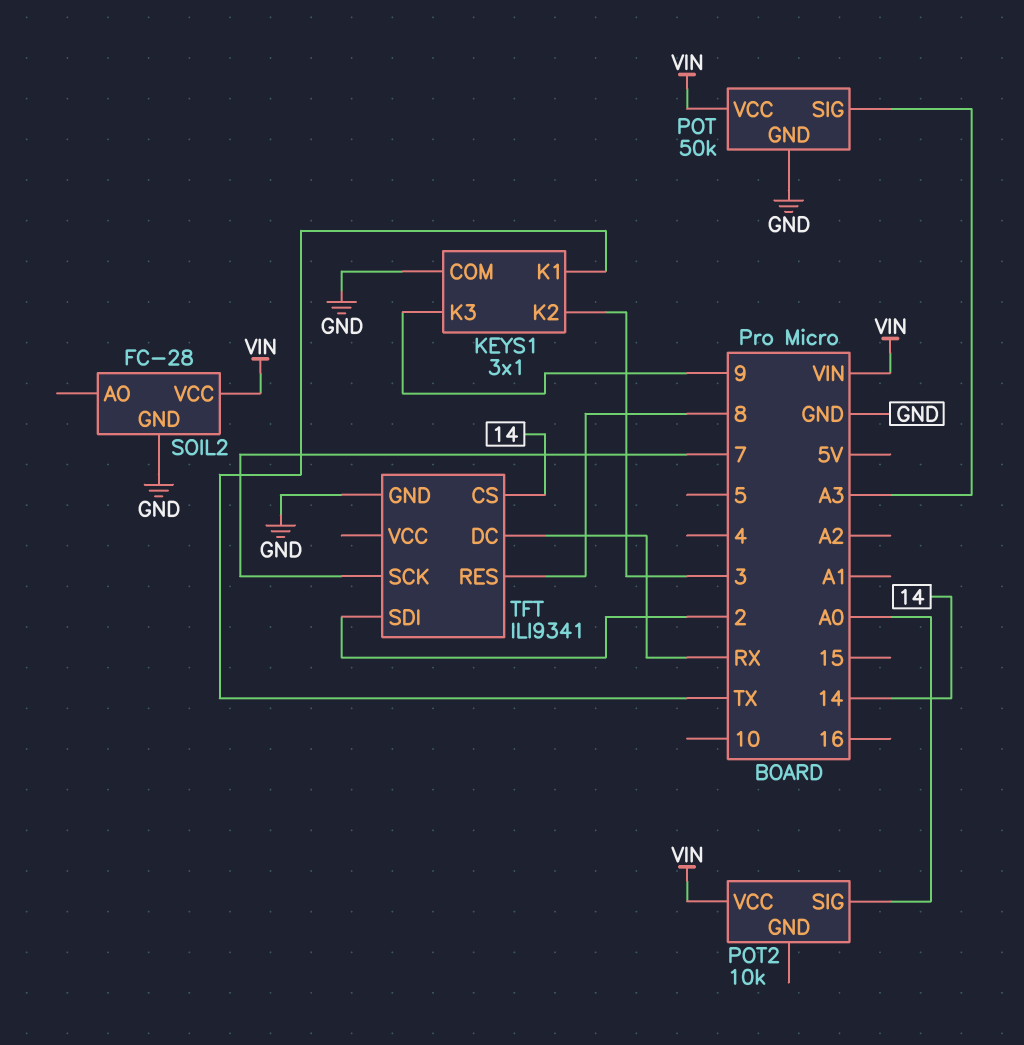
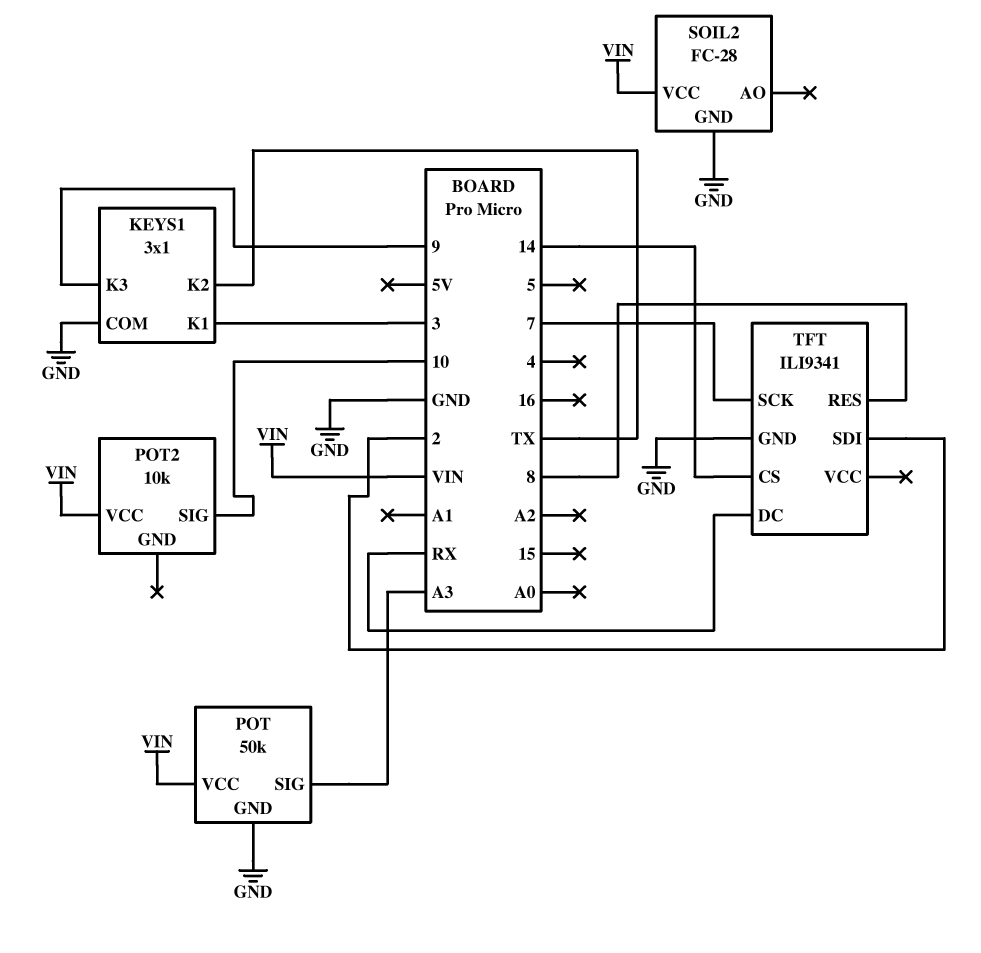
KEYS1 pin K1: TX -> 3
KEYS1 pin K2: 3 -> TX
POT2 pin SIG: A0 -> 10

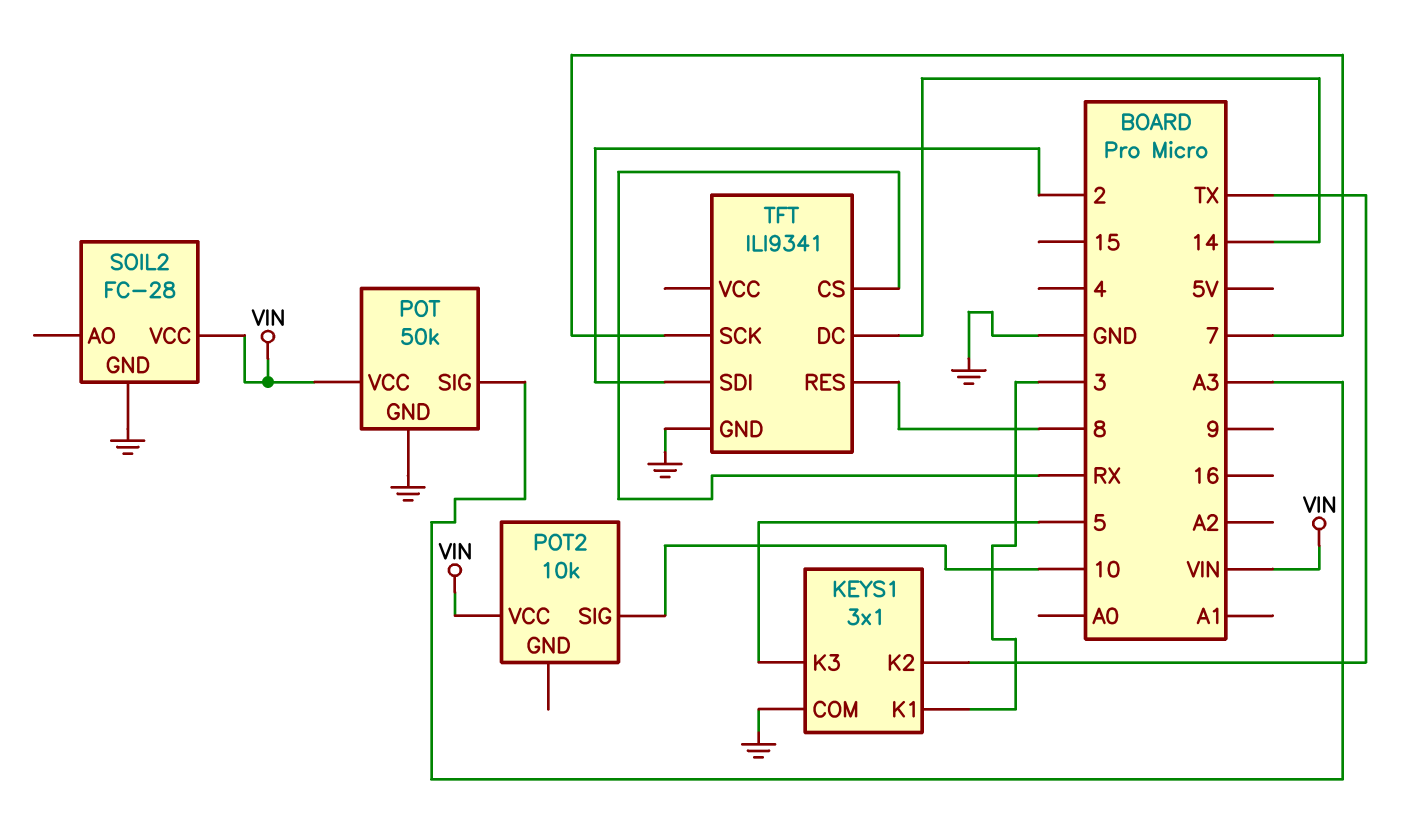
KEYS1 pin K3: 9 -> 5
TFT pin CS: 14 -> RX
TFT pin DC: RX -> 14

